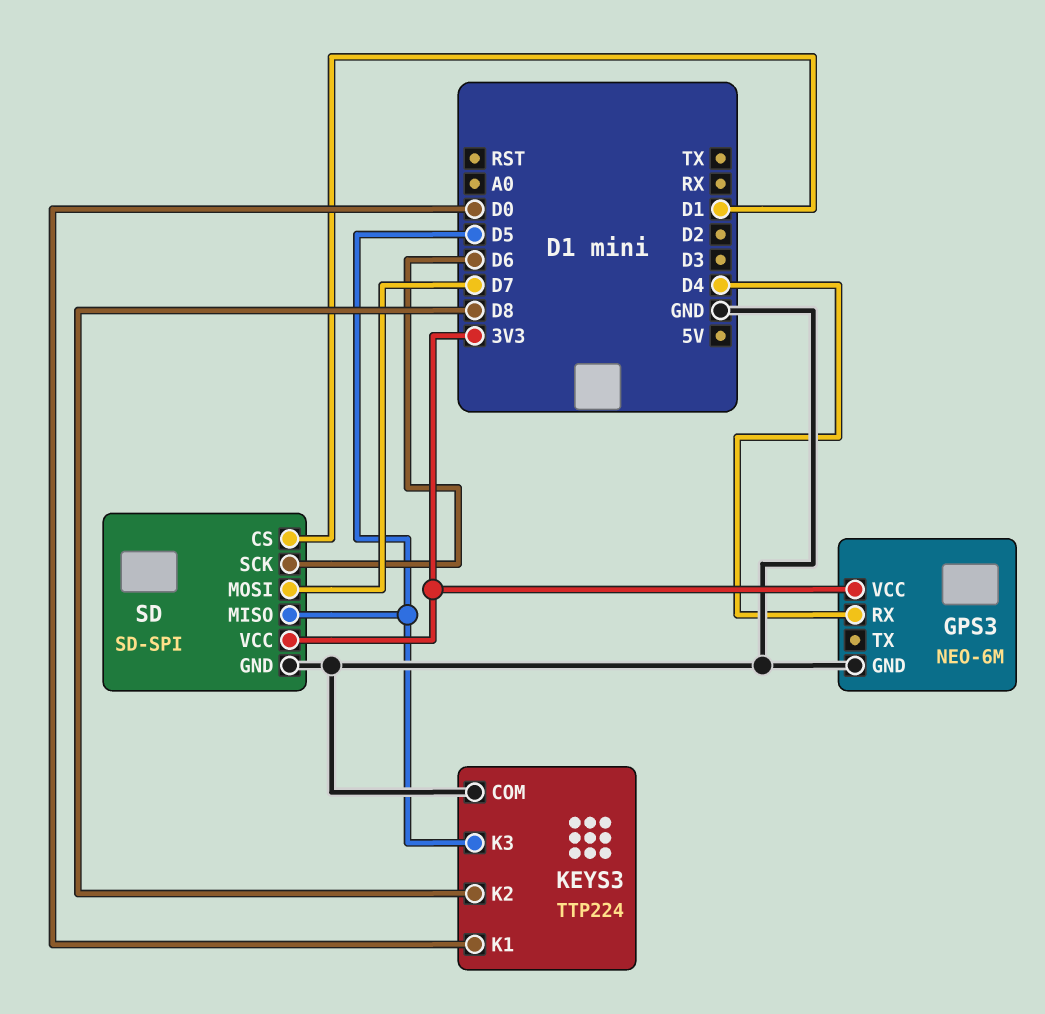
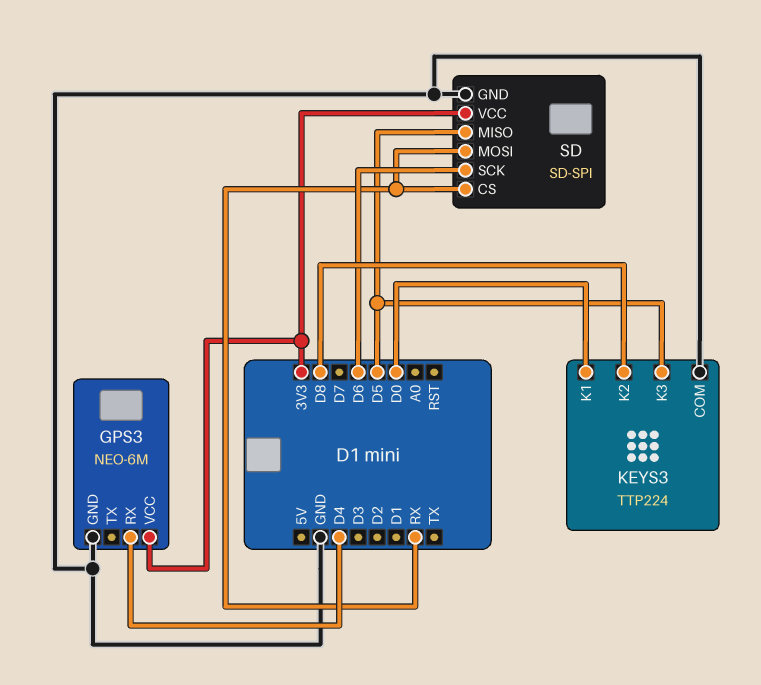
SD pin CS: D1 -> RX
SD pin MOSI: D7 -> RX

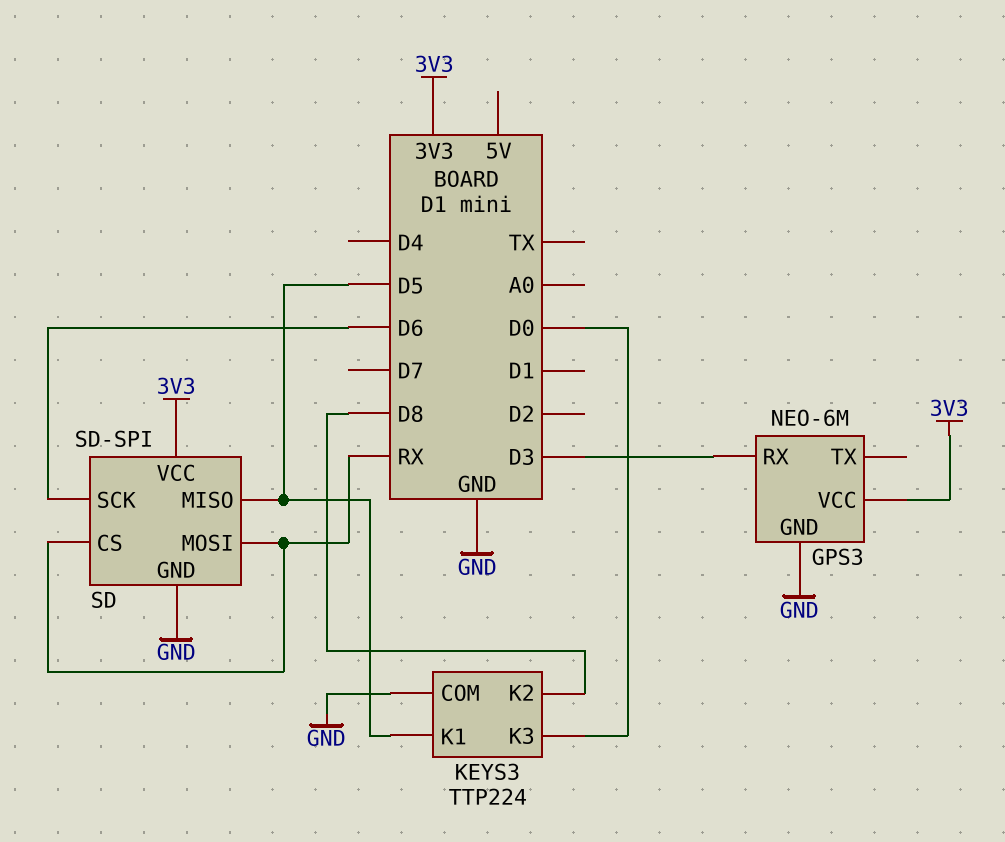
GPS3 pin RX: D4 -> D3
KEYS3 pin K1: D0 -> D5
KEYS3 pin K3: D5 -> D0

